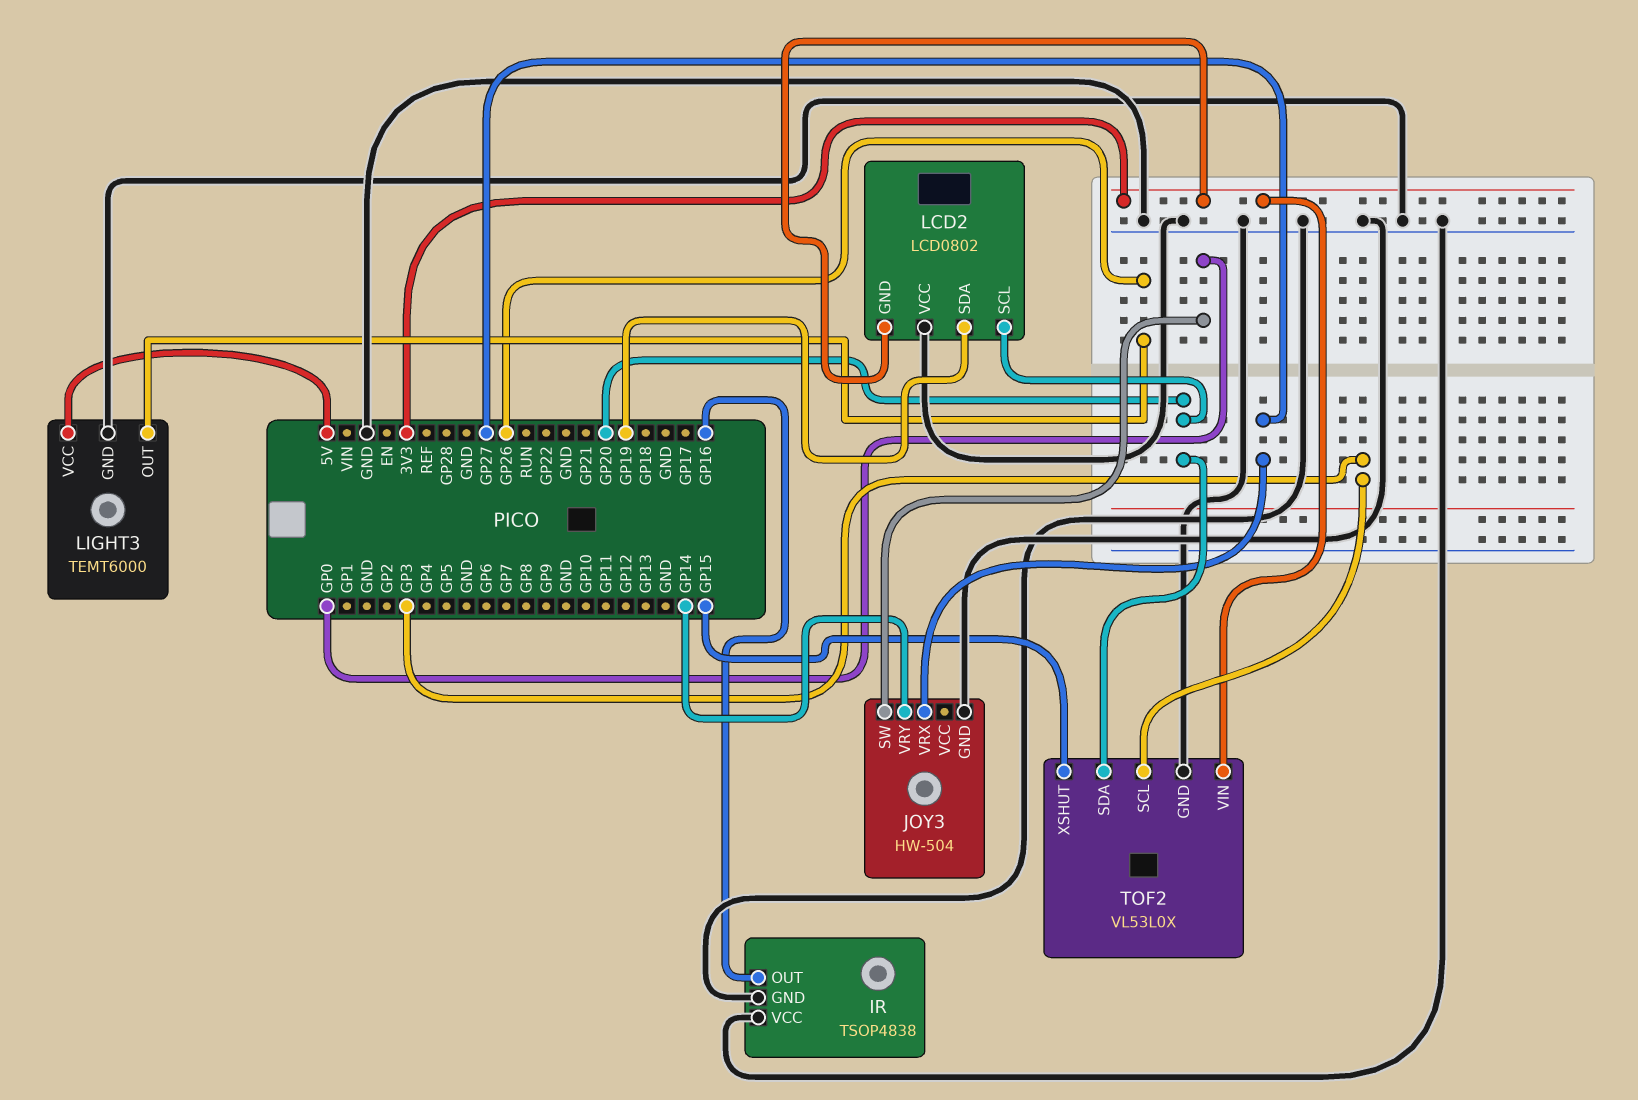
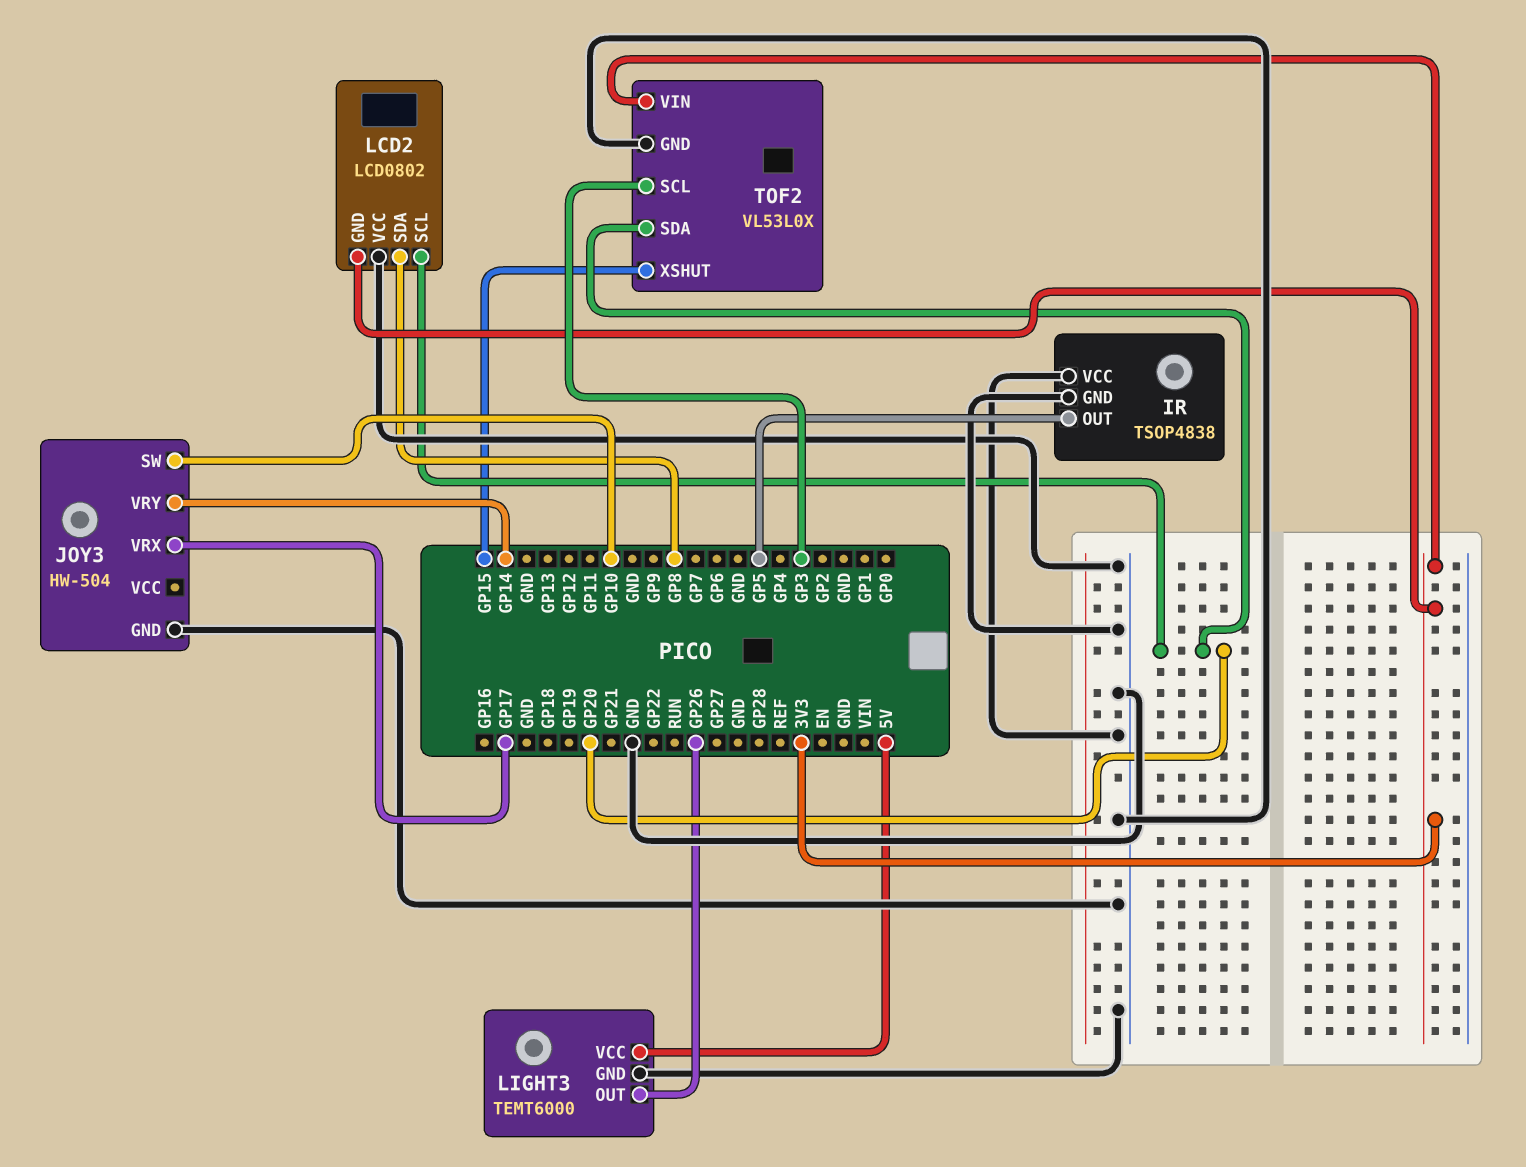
IR pin OUT: GP16 -> GP5
JOY3 pin SW: GP0 -> GP10
JOY3 pin VRX: GP27 -> GP17
LCD2 pin SDA: GP19 -> GP8

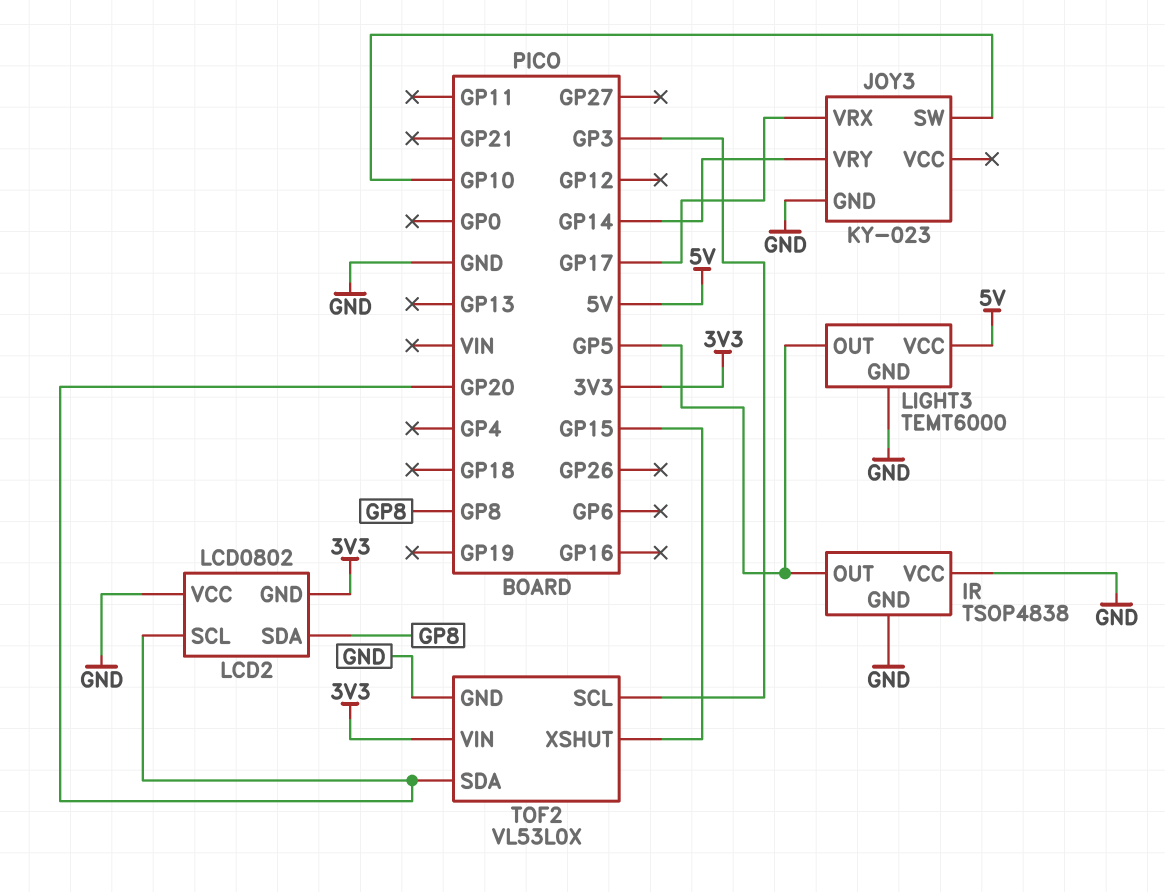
JOY3: HW-504 -> KY-023
LIGHT3 pin OUT: GP26 -> GP5

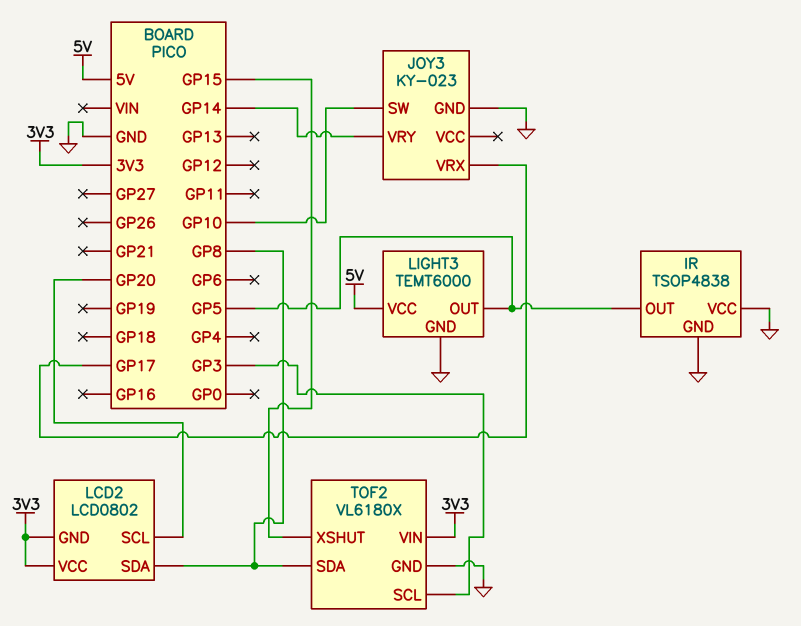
LCD2 pin VCC: GND -> 3V3
TOF2: VL53L0X -> VL6180X
TOF2 pin SDA: GP20 -> GP8

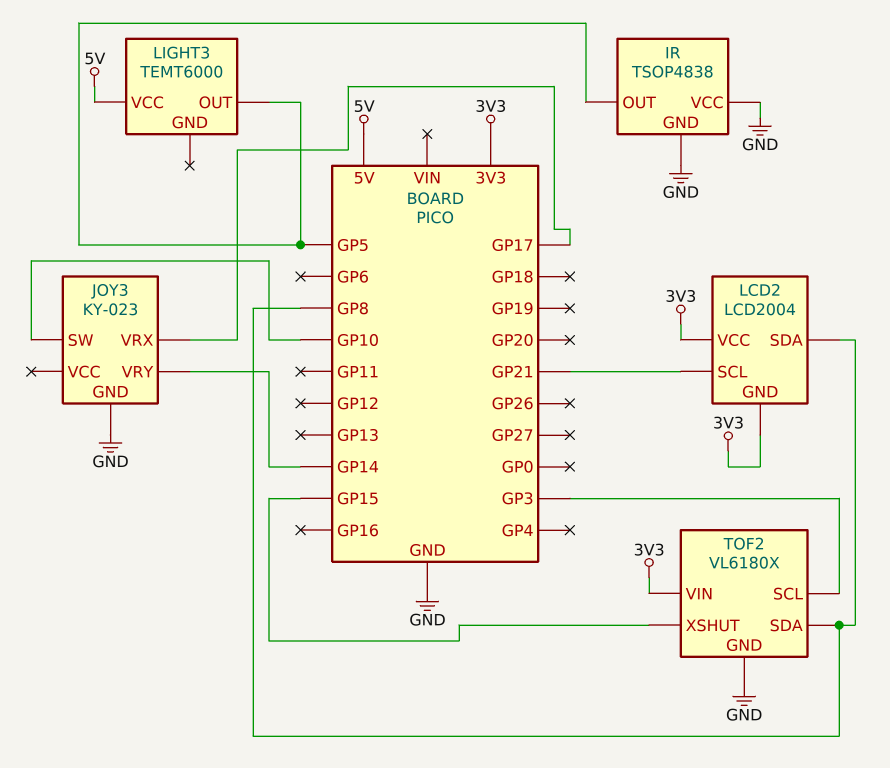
LCD2: LCD0802 -> LCD2004
LCD2 pin SCL: GP20 -> GP21
LIGHT3 pin GND: GND -> none

